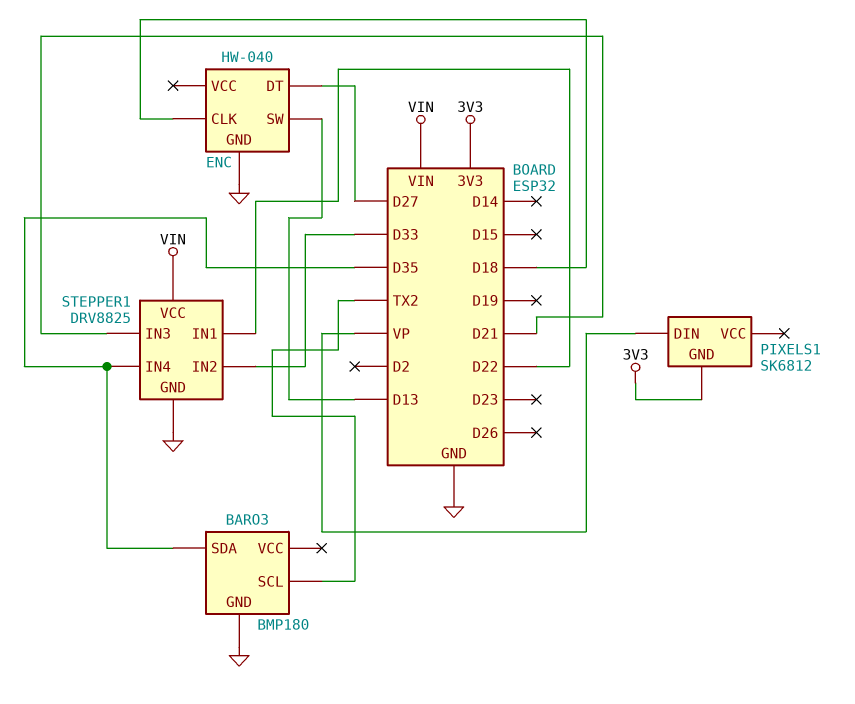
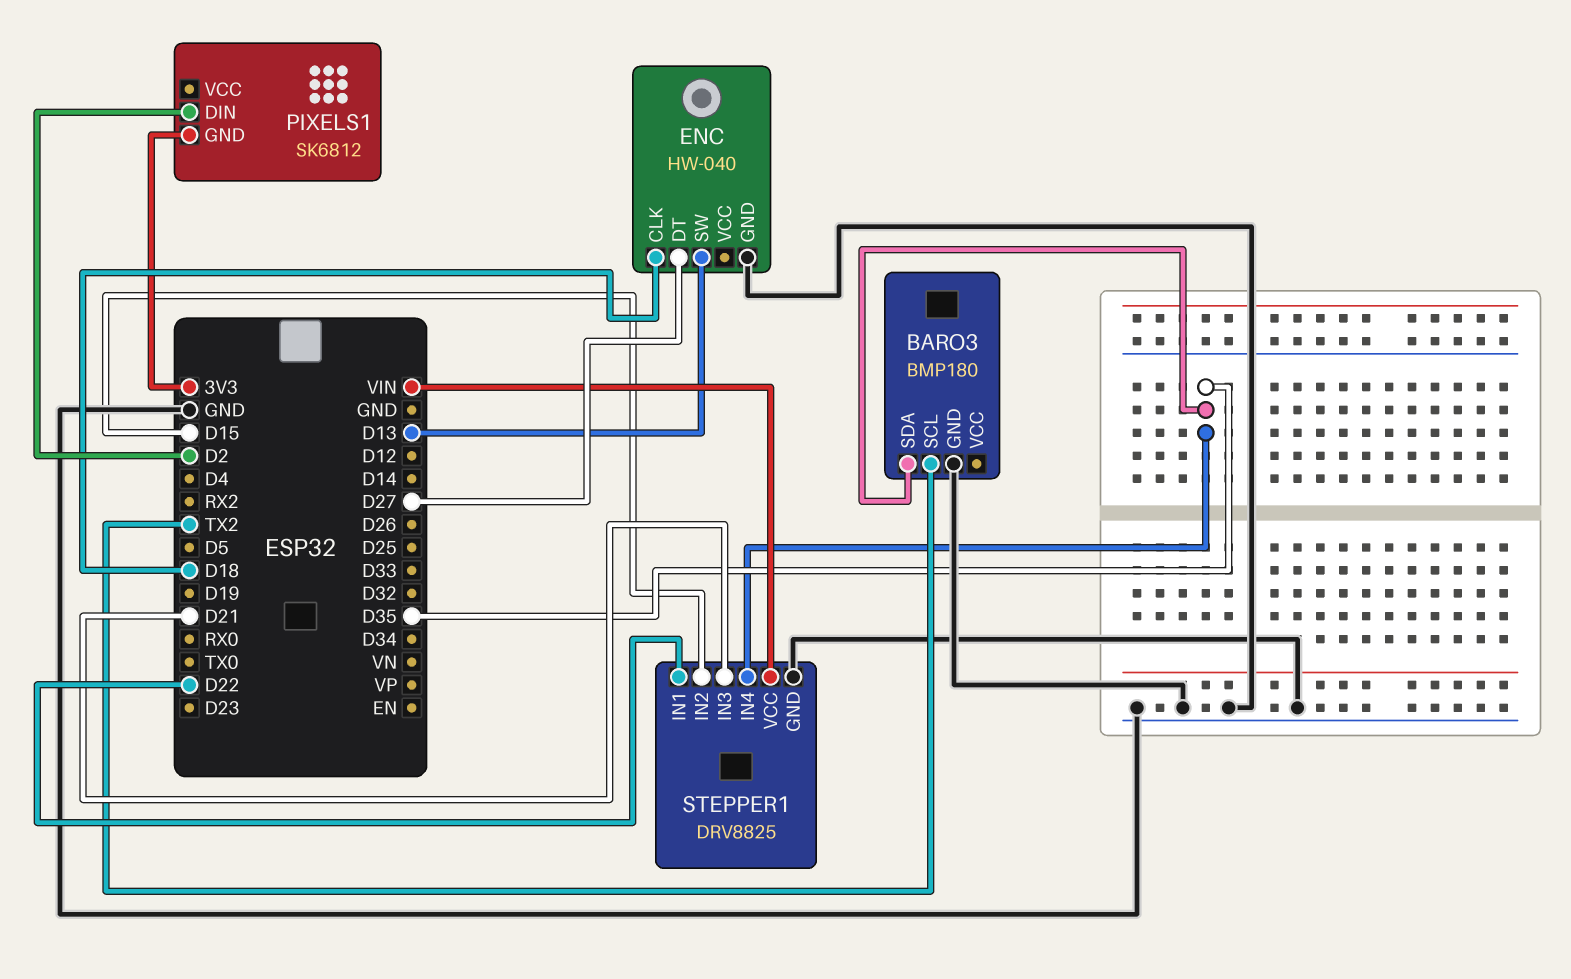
PIXELS1 pin DIN: VP -> D2
STEPPER1 pin IN2: D33 -> D15

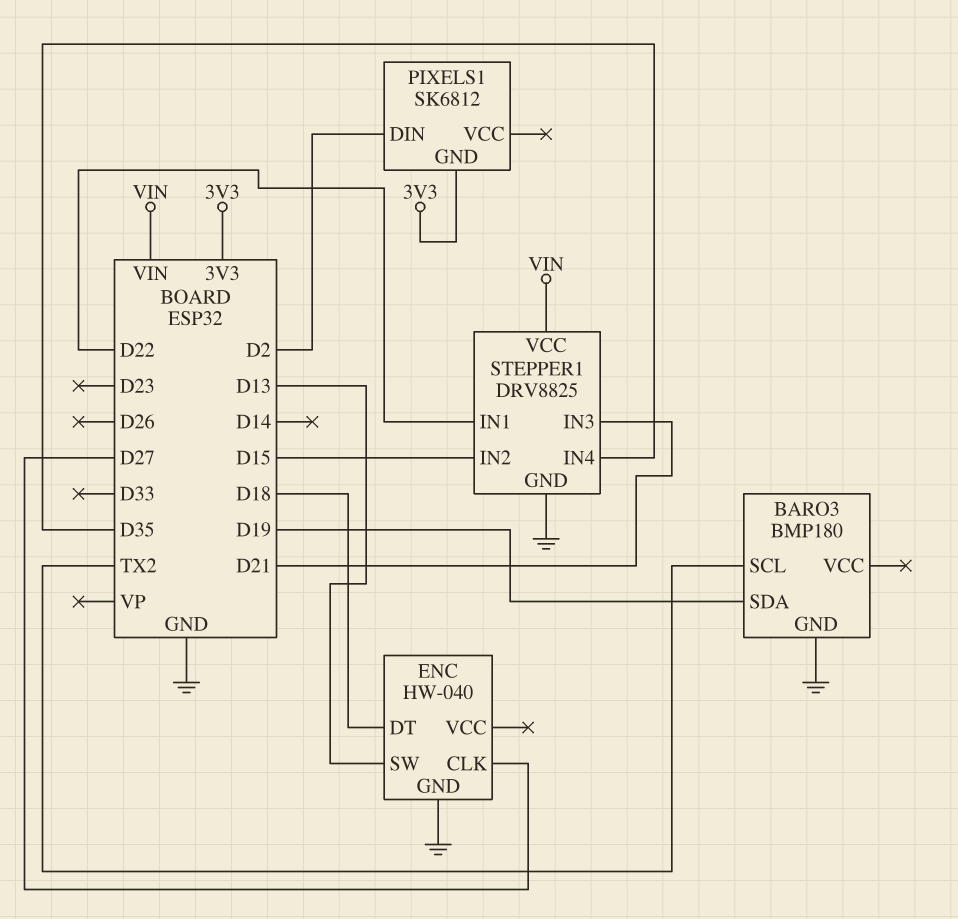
BARO3 pin SDA: D35 -> D19
ENC pin CLK: D18 -> D27
ENC pin DT: D27 -> D18

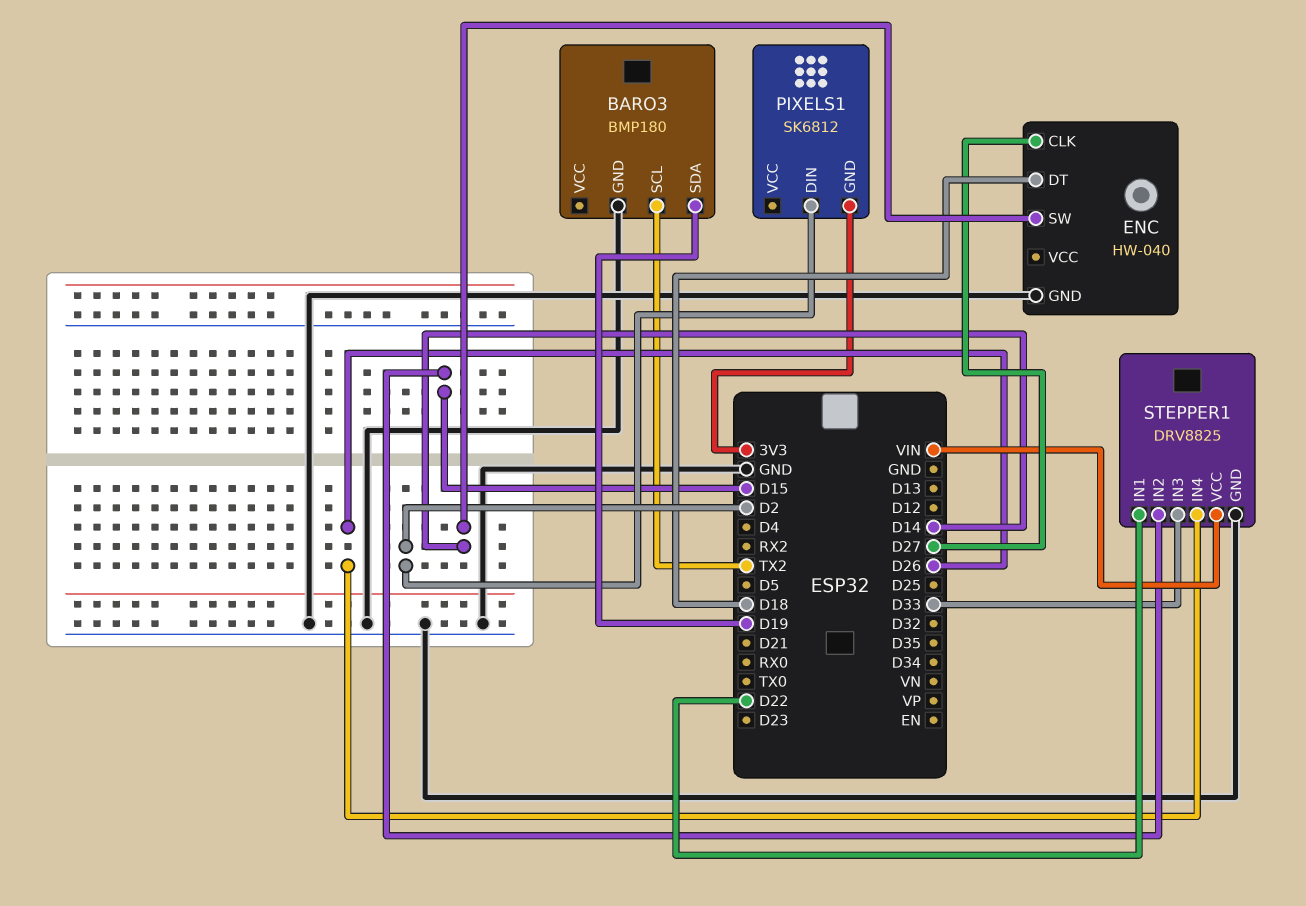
ENC pin SW: D13 -> D14
STEPPER1 pin IN3: D21 -> D33
STEPPER1 pin IN4: D35 -> D26

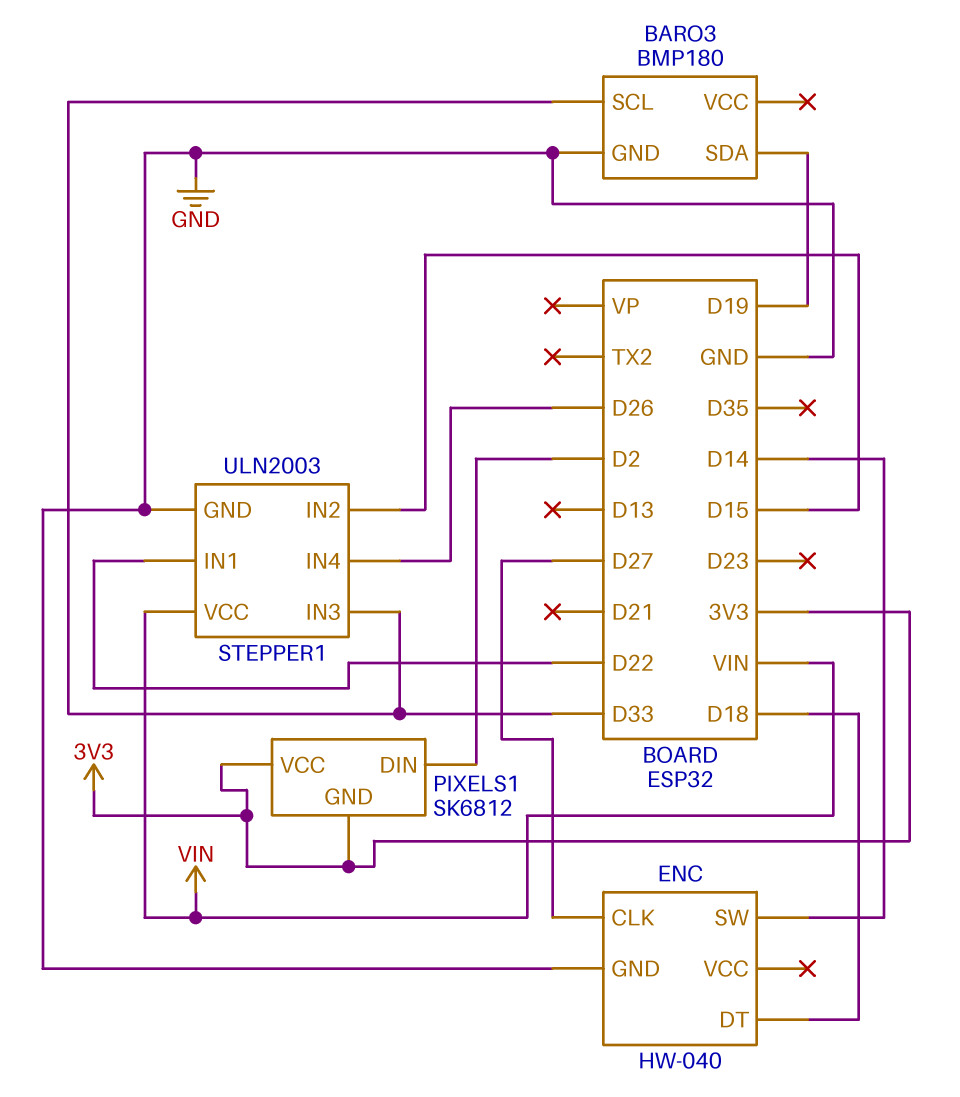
BARO3 pin SCL: TX2 -> D33
PIXELS1 pin VCC: none -> 3V3
STEPPER1: DRV8825 -> ULN2003

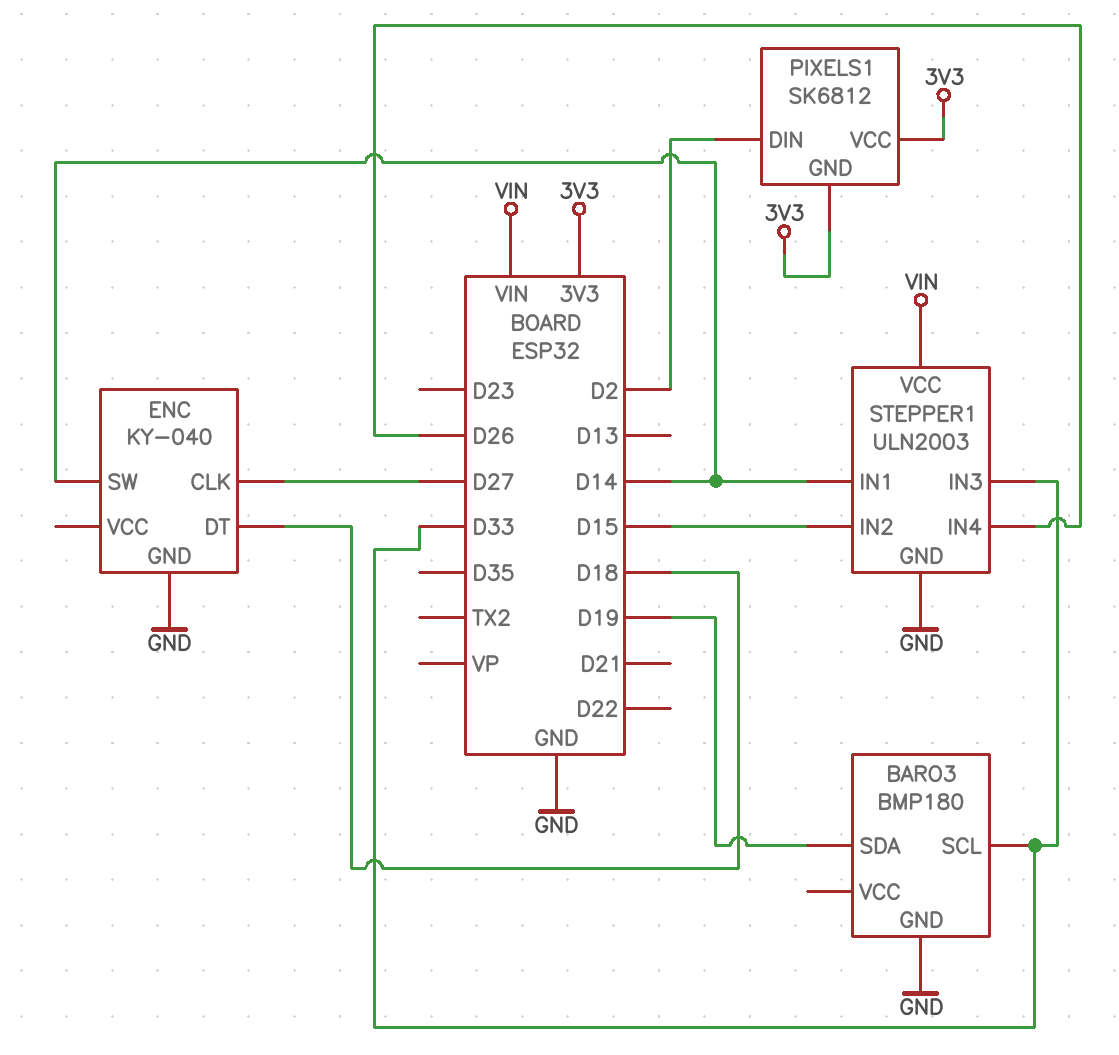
ENC: HW-040 -> KY-040
STEPPER1 pin IN1: D22 -> D14

